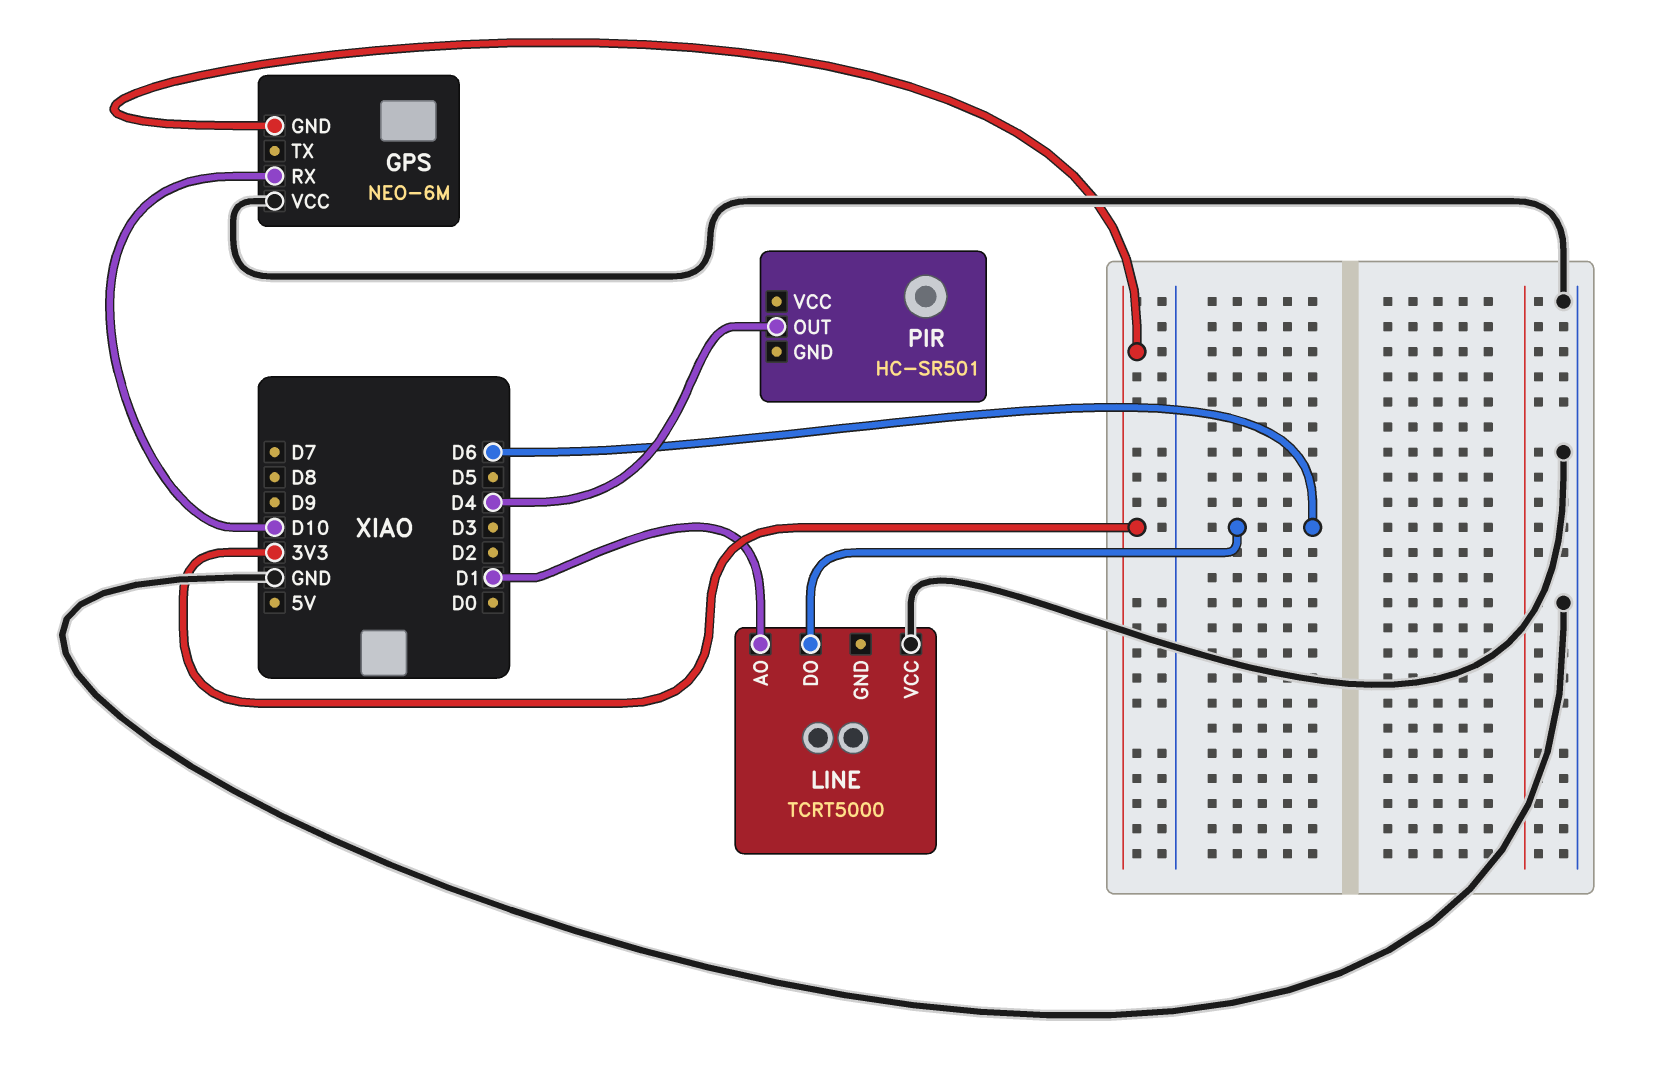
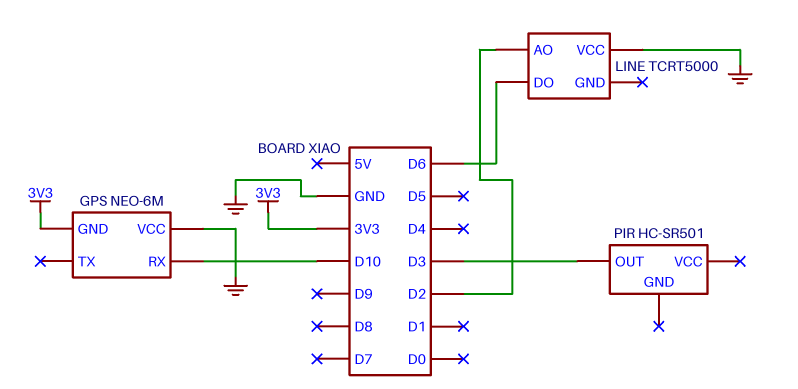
LINE pin AO: D1 -> D2
PIR pin OUT: D4 -> D3

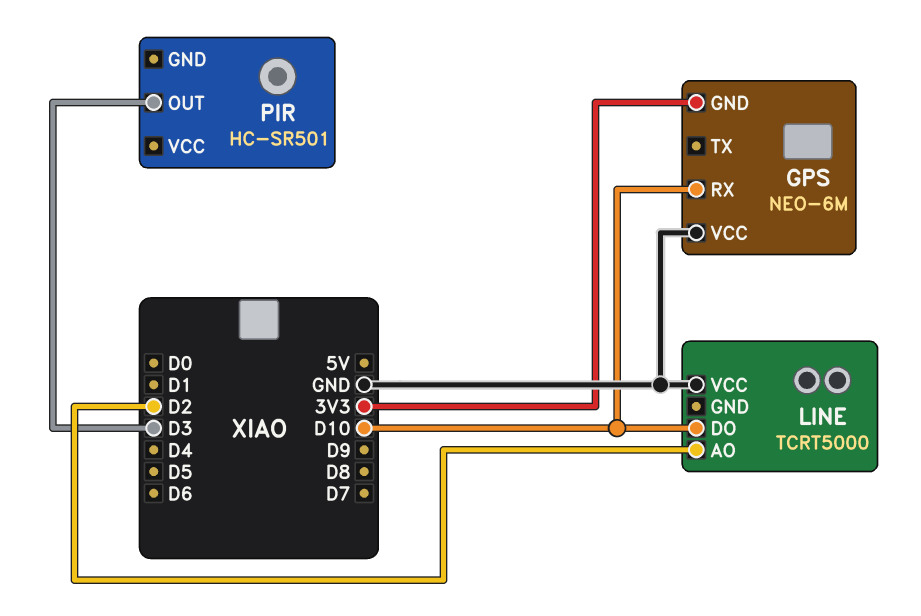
LINE pin DO: D6 -> D10

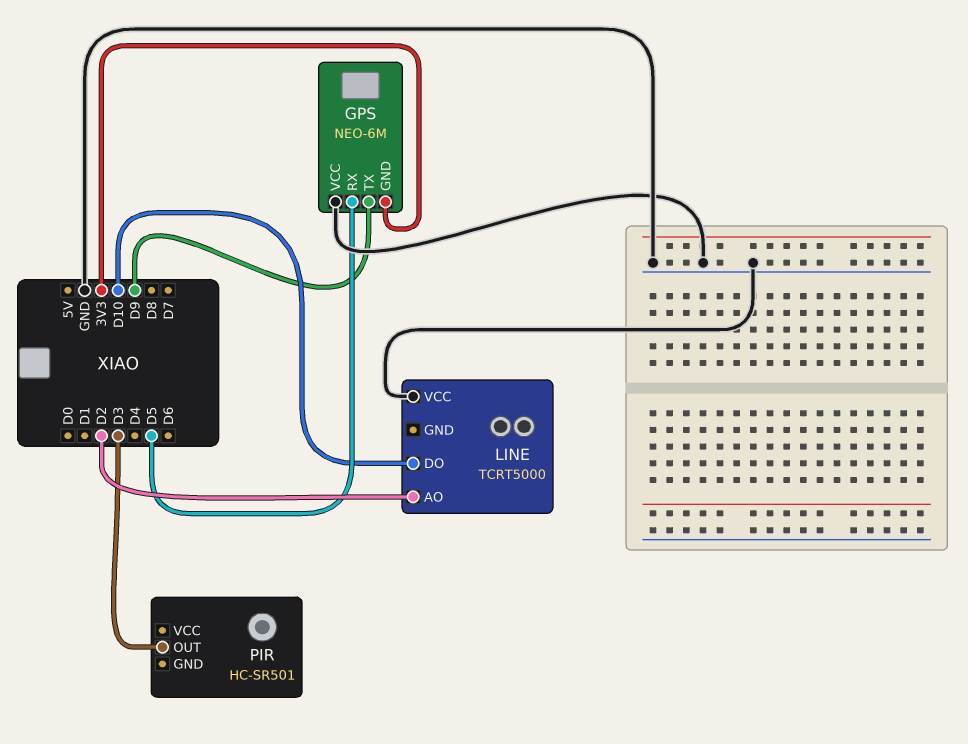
GPS pin RX: D10 -> D5
GPS pin TX: none -> D9

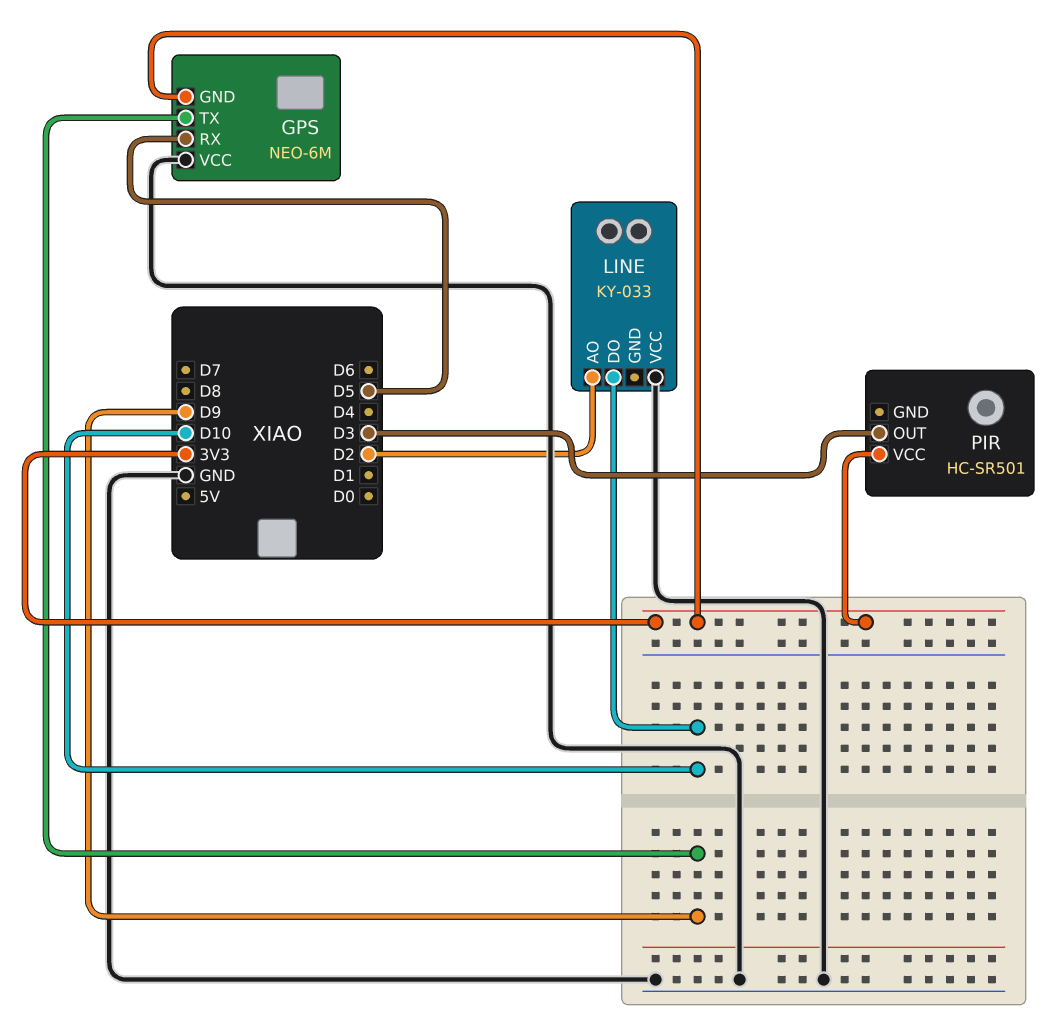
LINE: TCRT5000 -> KY-033
PIR pin VCC: none -> 3V3

